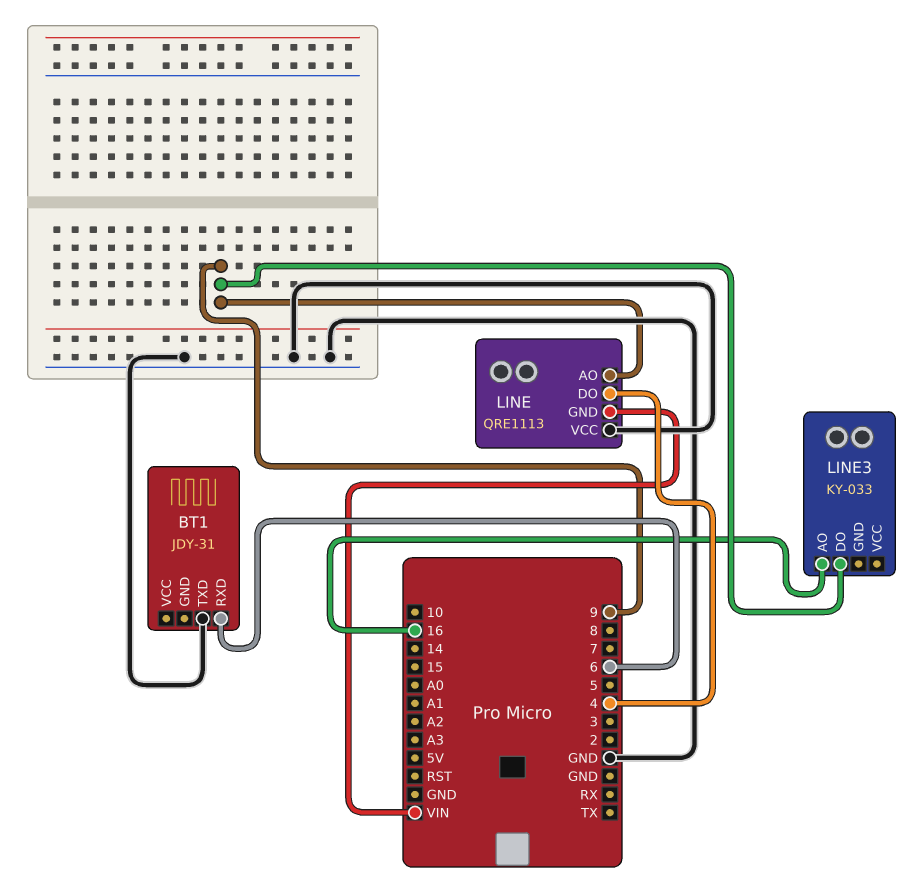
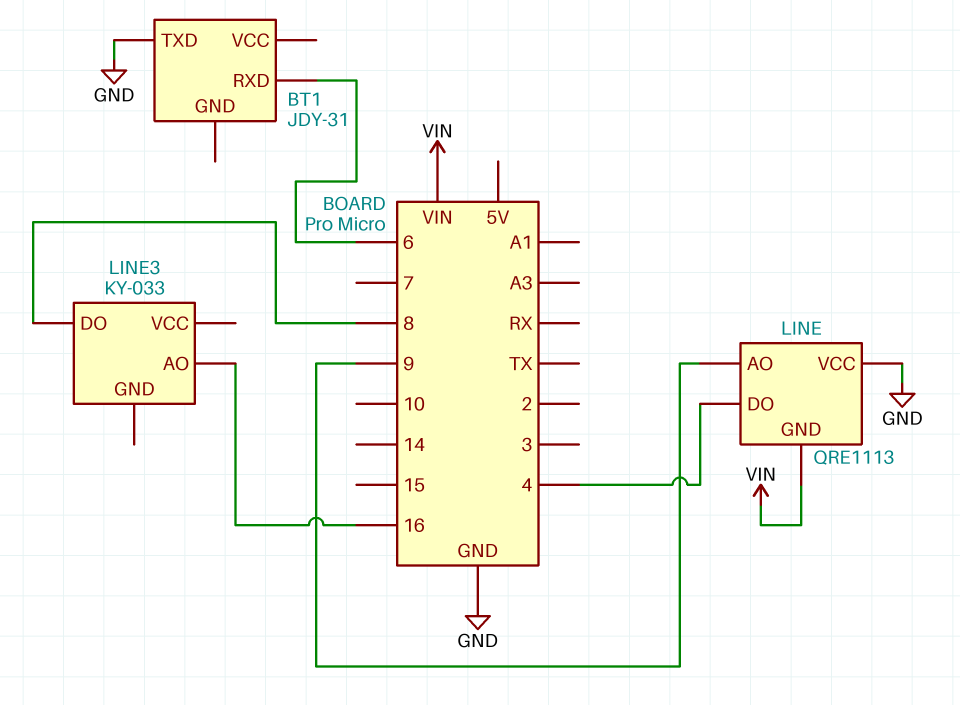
LINE3 pin DO: 9 -> 8

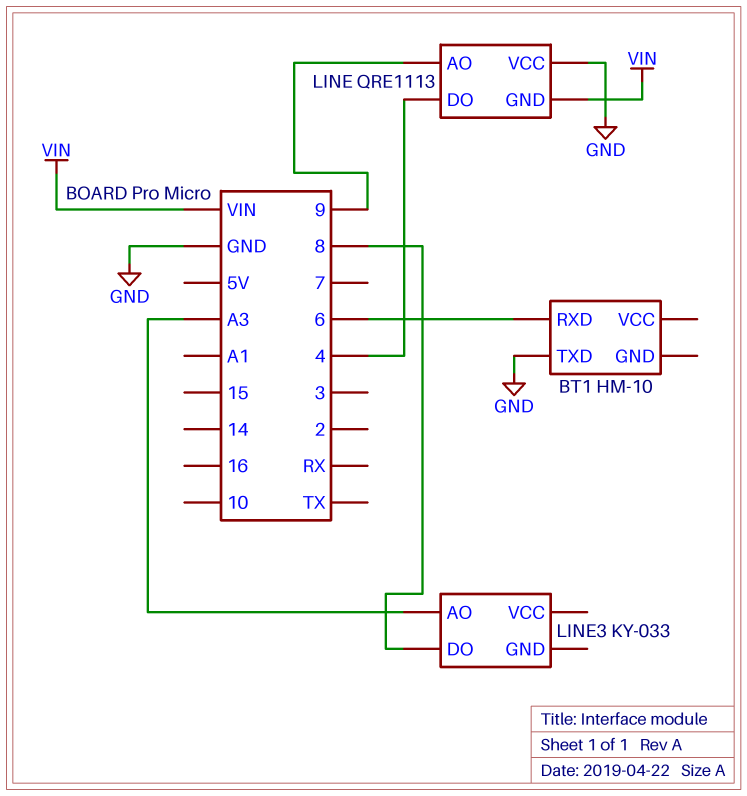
BT1: JDY-31 -> HM-10
LINE3 pin AO: 16 -> A3

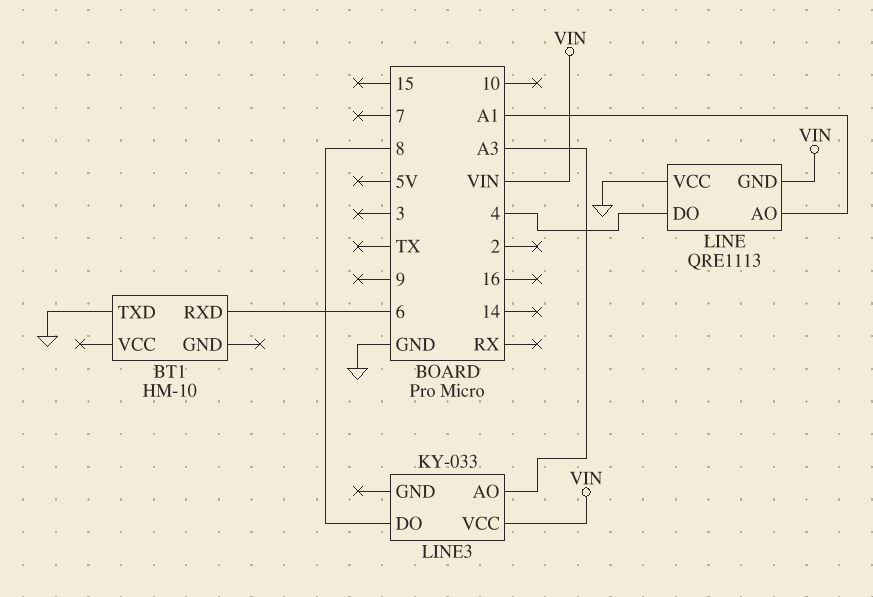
LINE pin AO: 9 -> A1
LINE3 pin VCC: none -> VIN

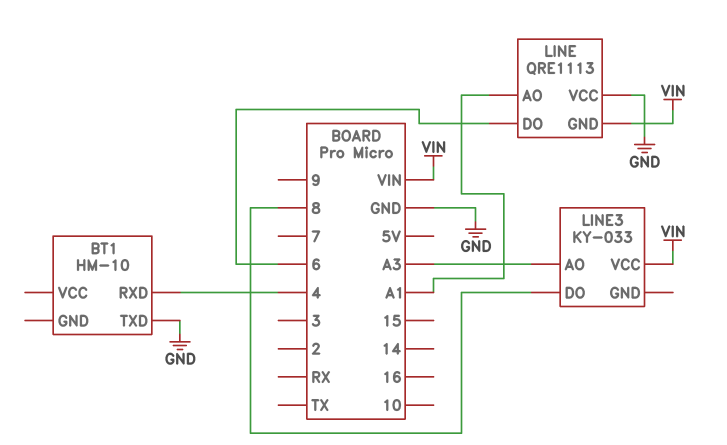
BT1 pin RXD: 6 -> 4
LINE pin DO: 4 -> 6

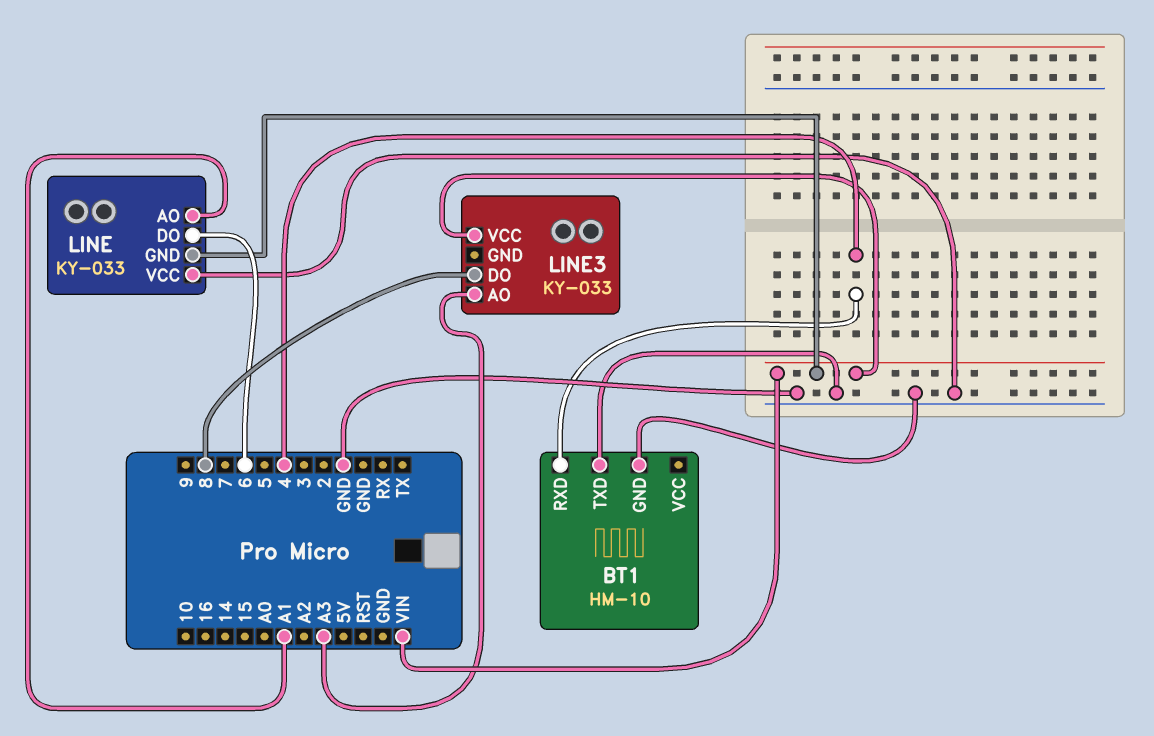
BT1 pin GND: none -> GND
LINE: QRE1113 -> KY-033

